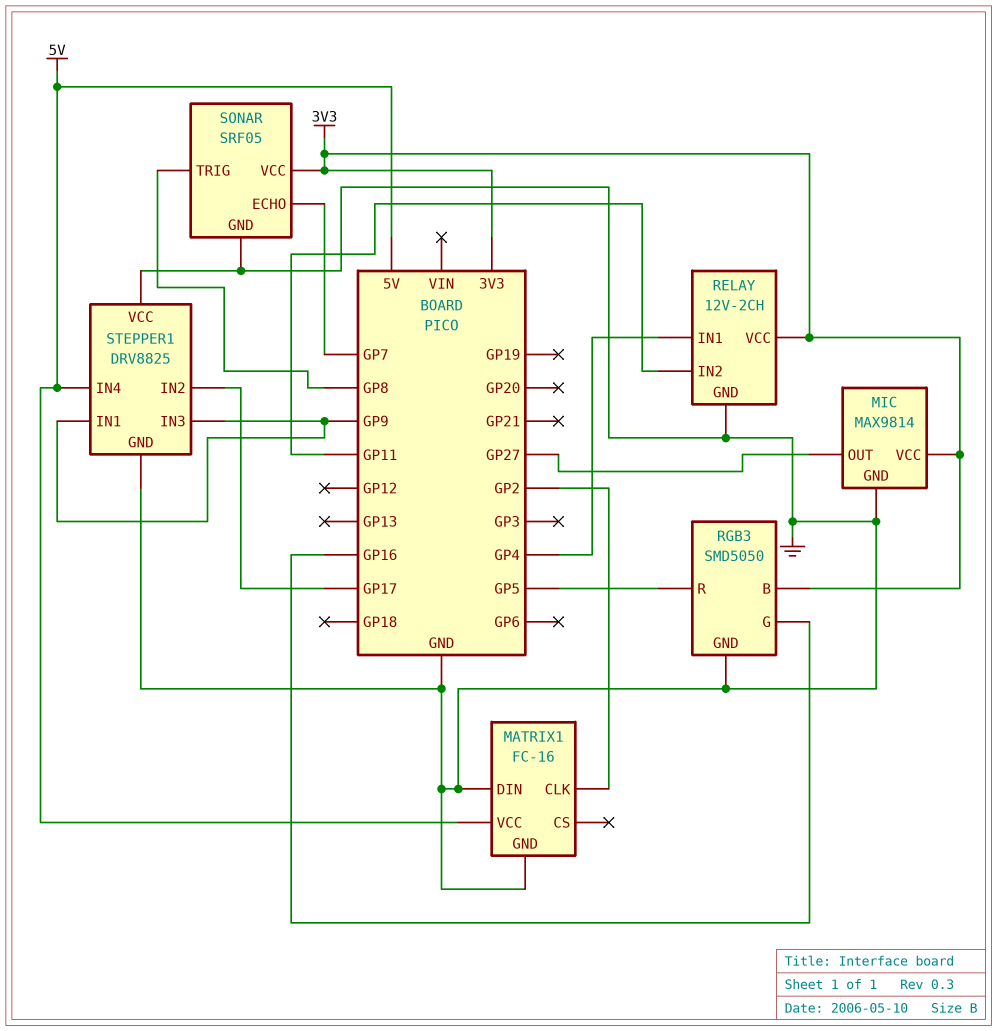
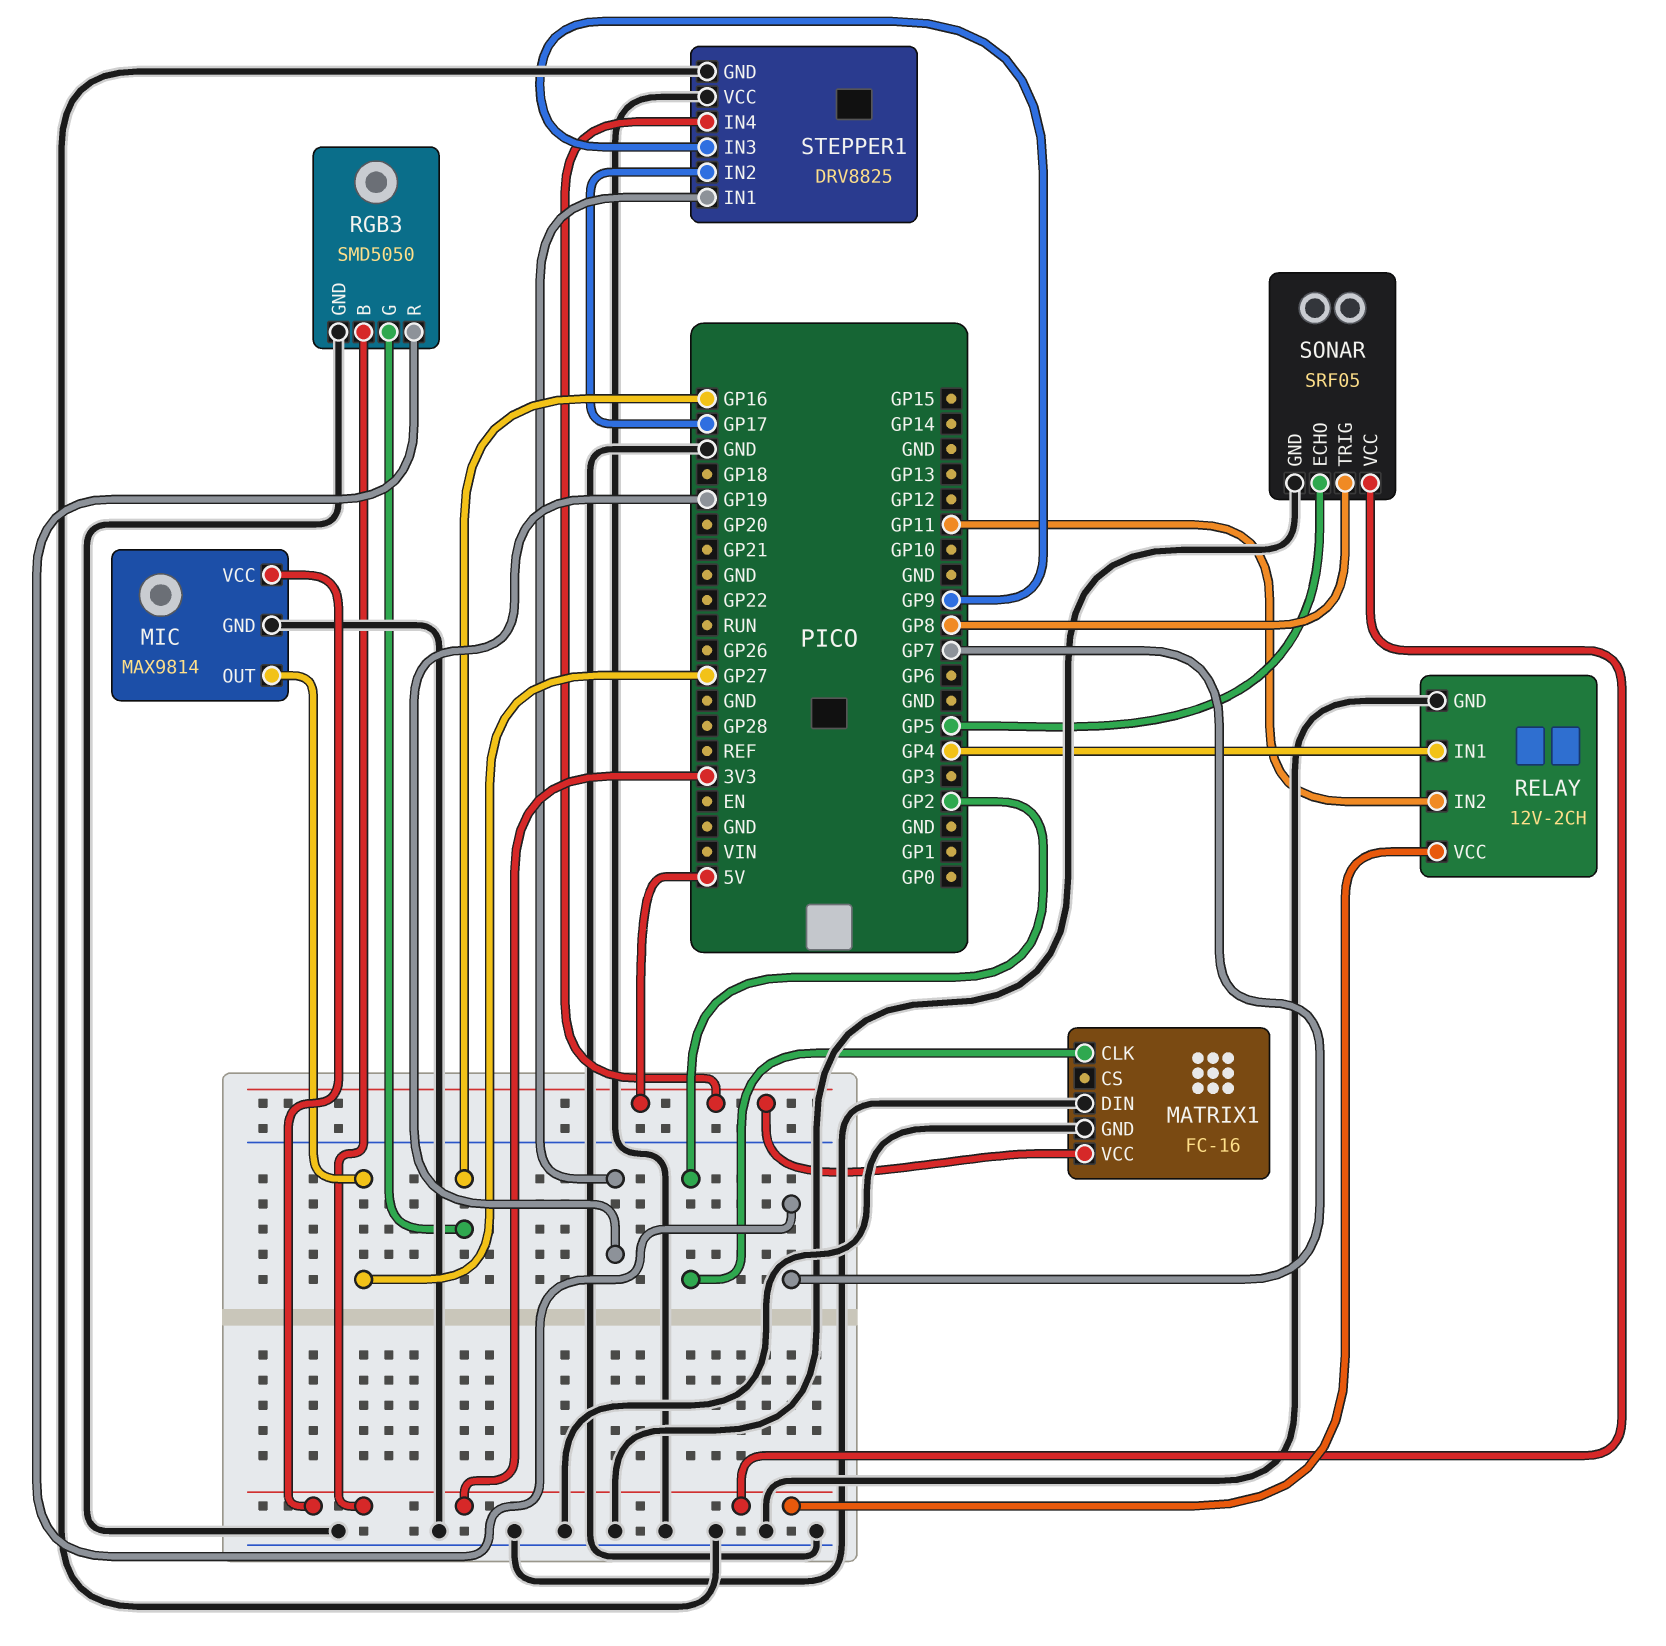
RGB3 pin R: GP5 -> GP7
SONAR pin ECHO: GP7 -> GP5
STEPPER1 pin IN1: GP9 -> GP19

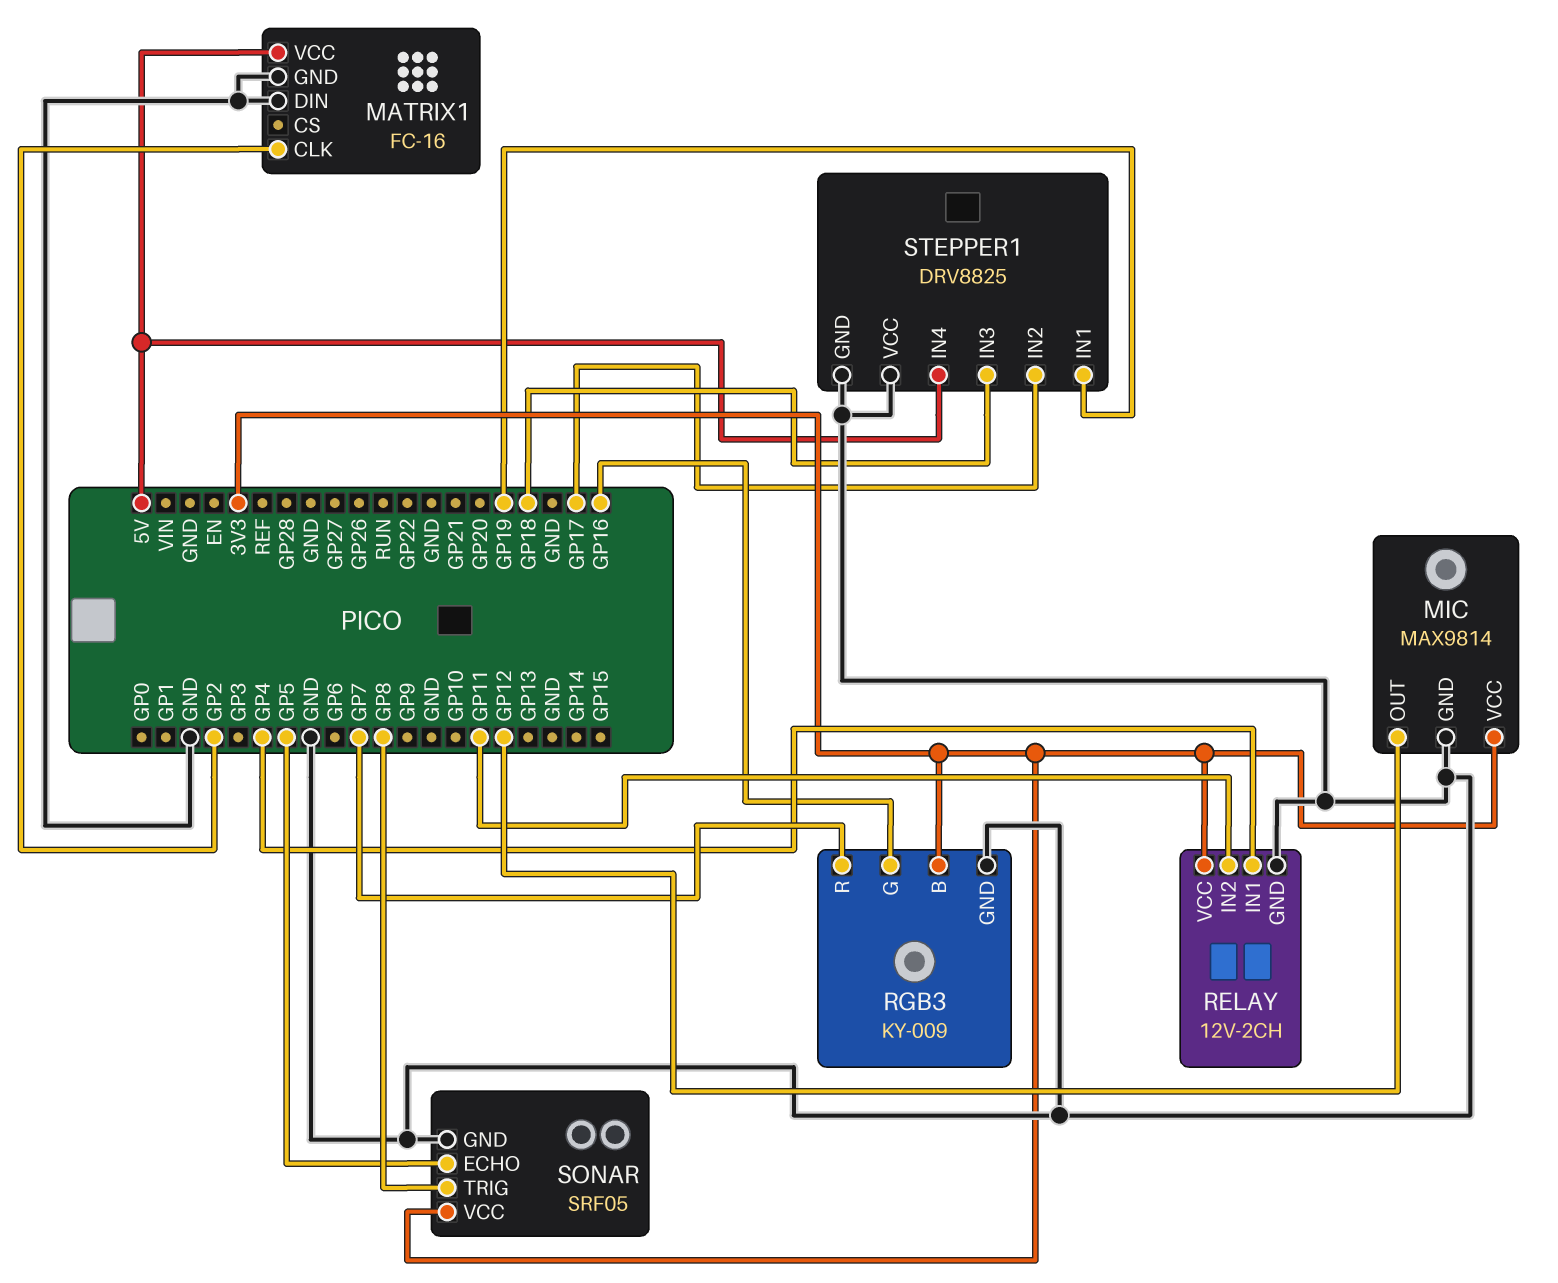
MIC pin OUT: GP27 -> GP12
RGB3: SMD5050 -> KY-009
STEPPER1 pin IN3: GP9 -> GP18

